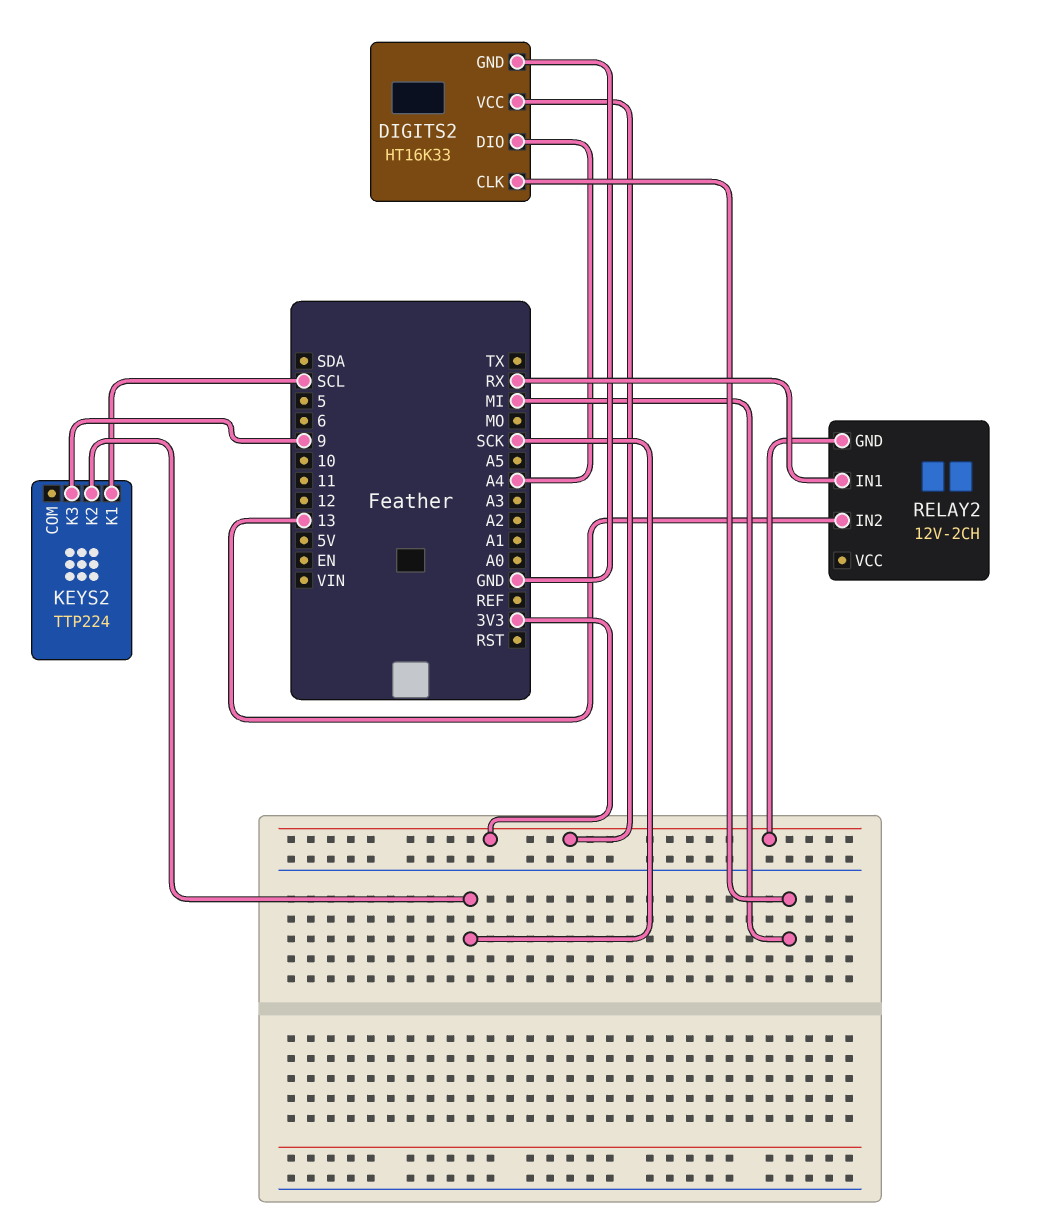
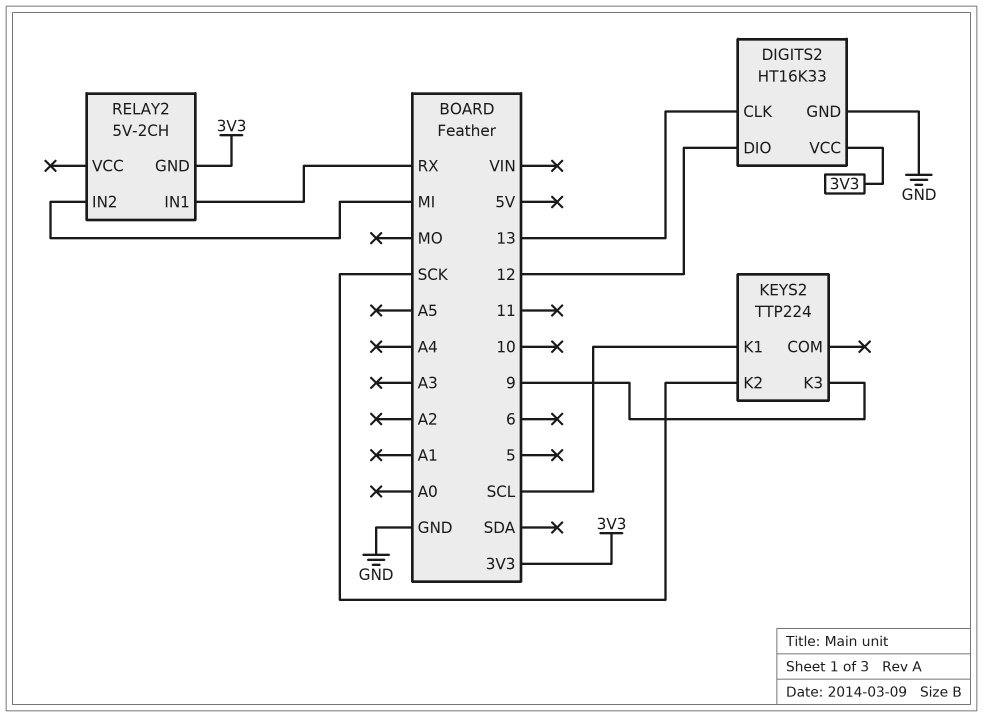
DIGITS2 pin CLK: MI -> 13
DIGITS2 pin DIO: A4 -> 12
RELAY2: 12V-2CH -> 5V-2CH
RELAY2 pin IN2: 13 -> MI

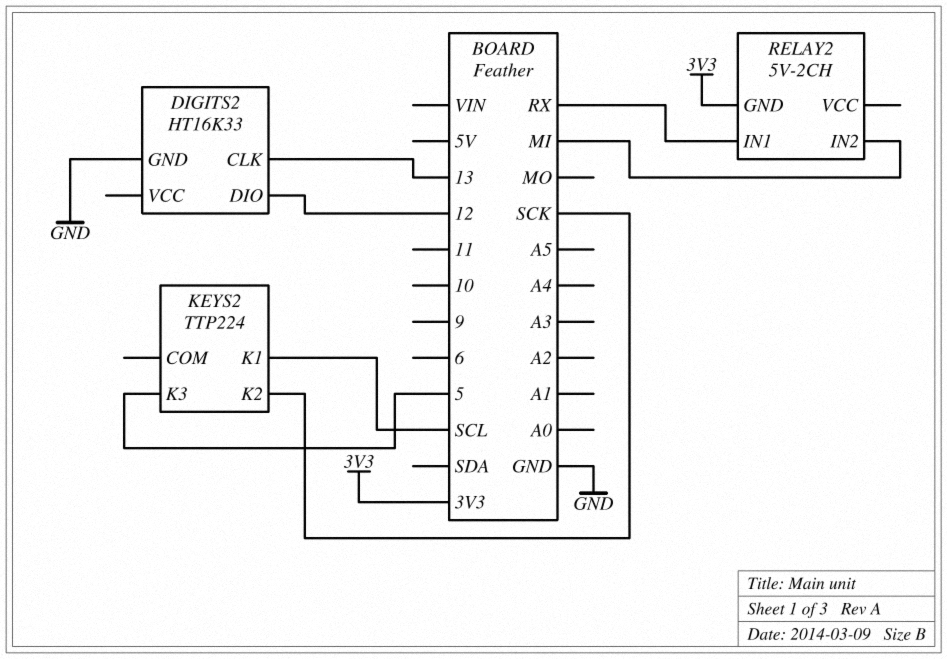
DIGITS2 pin VCC: 3V3 -> none
KEYS2 pin K3: 9 -> 5

